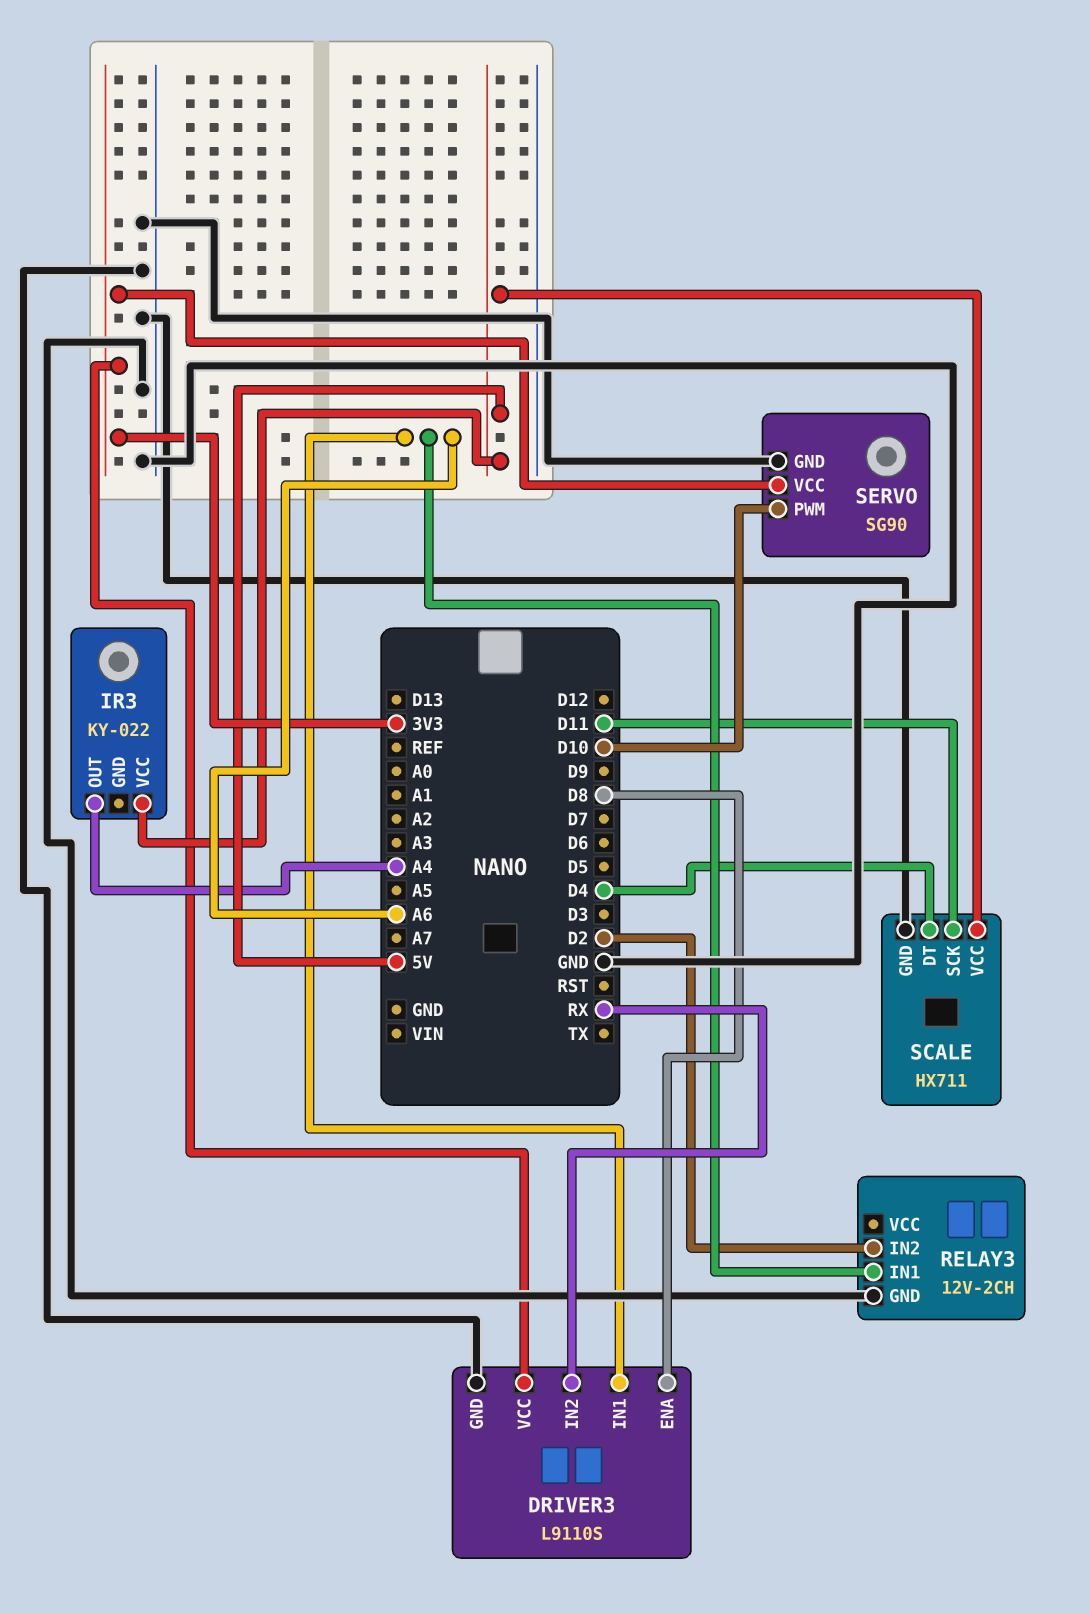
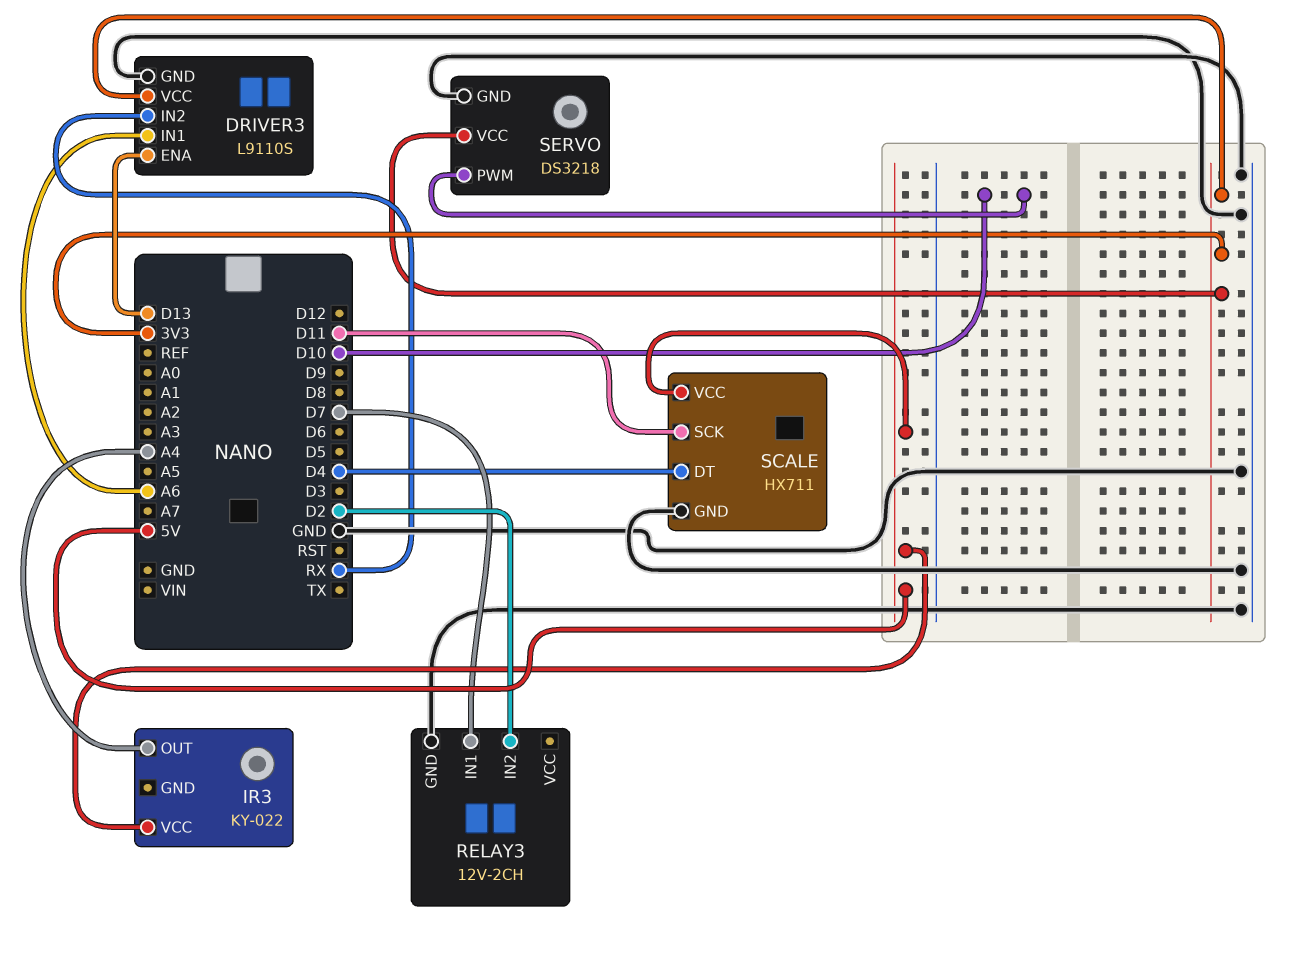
DRIVER3 pin ENA: D8 -> D13
RELAY3 pin IN1: A6 -> D7
SERVO: SG90 -> DS3218

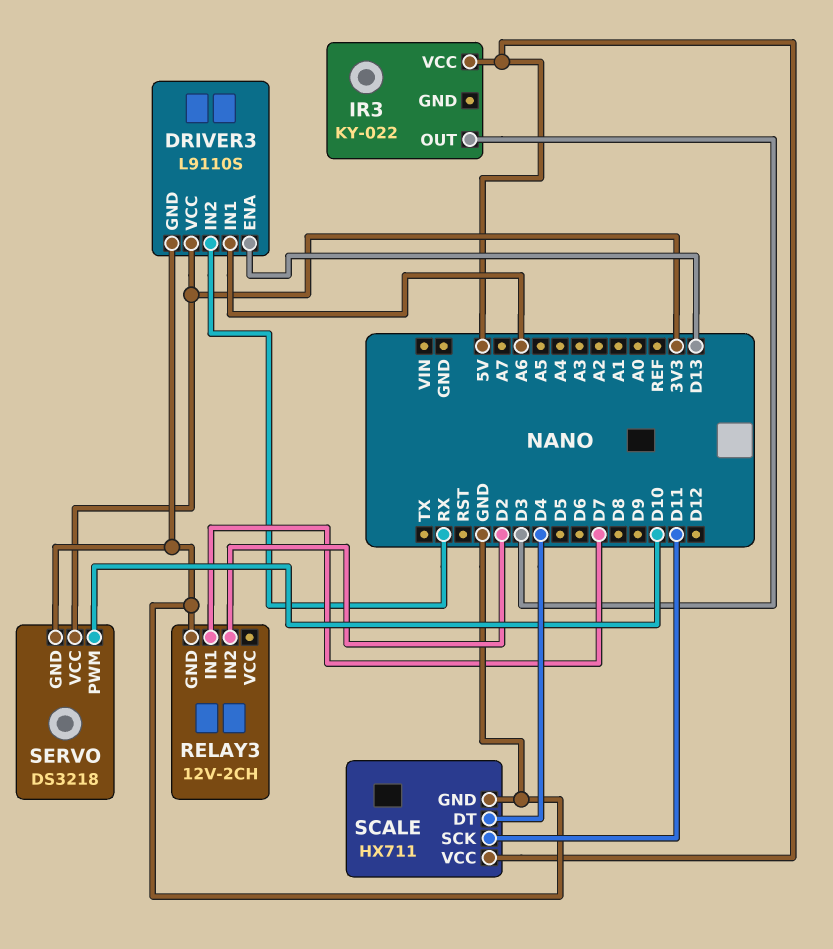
IR3 pin OUT: A4 -> D3

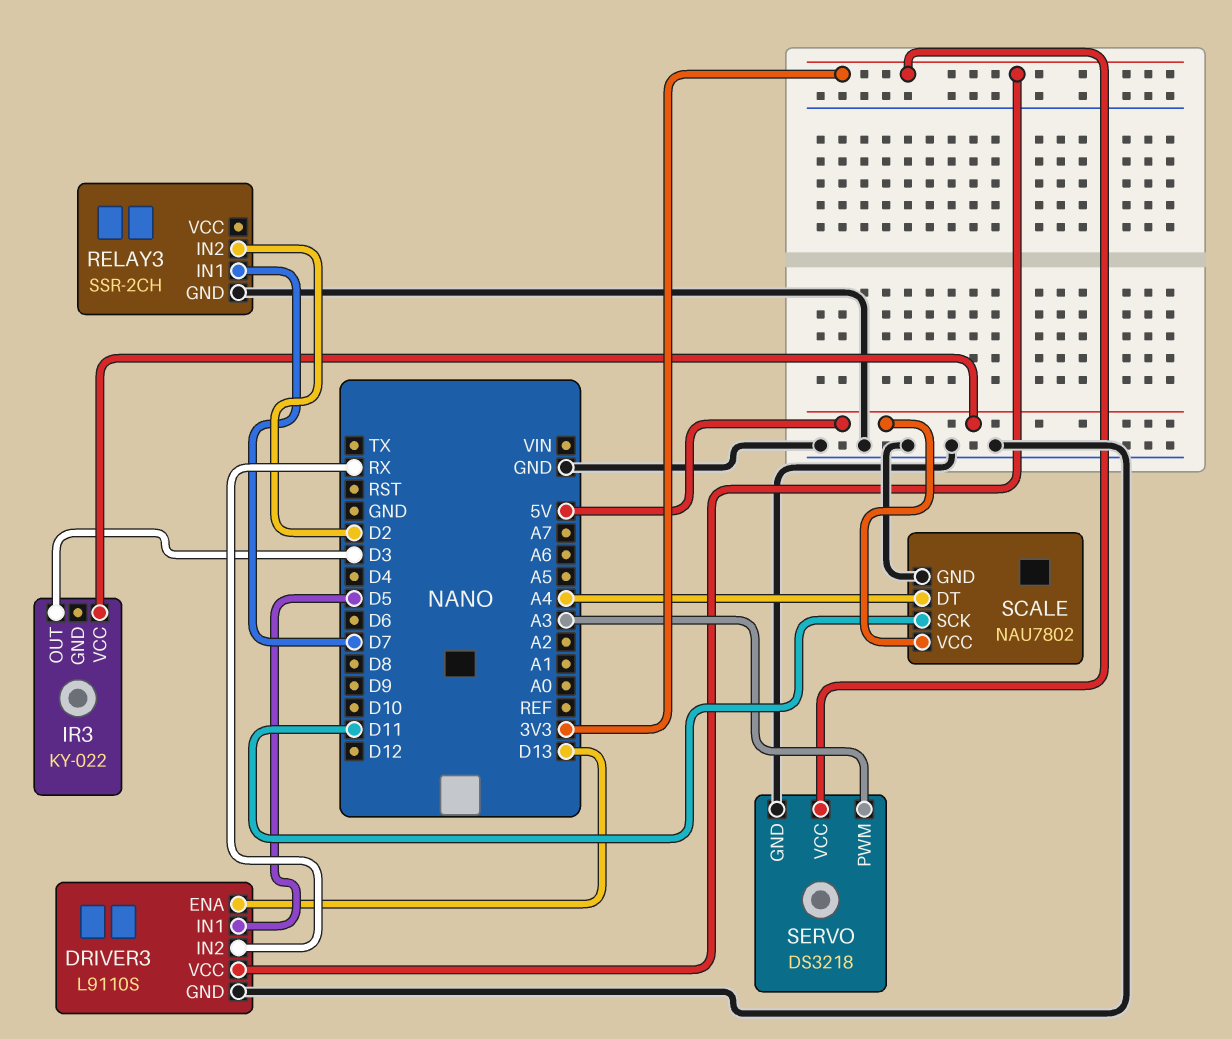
DRIVER3 pin IN1: A6 -> D5
RELAY3: 12V-2CH -> SSR-2CH
SCALE: HX711 -> NAU7802
SCALE pin DT: D4 -> A4
SERVO pin PWM: D10 -> A3

